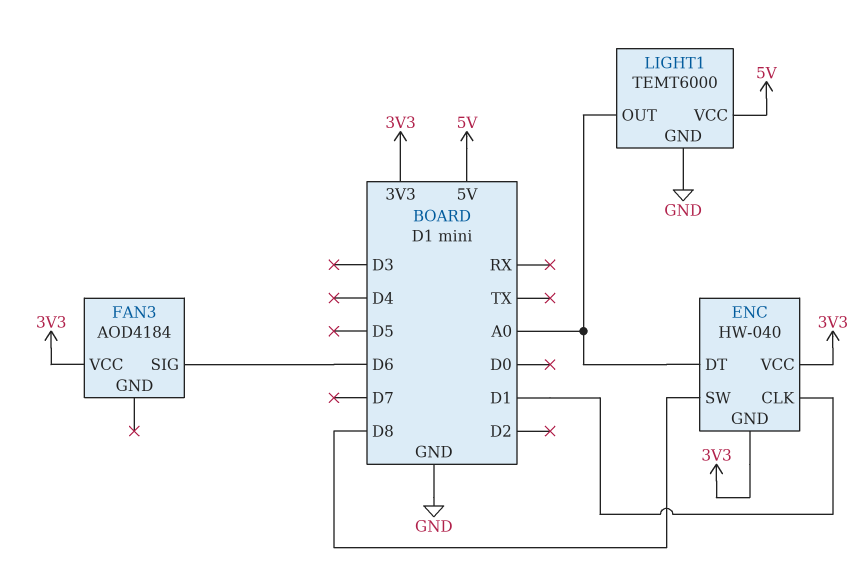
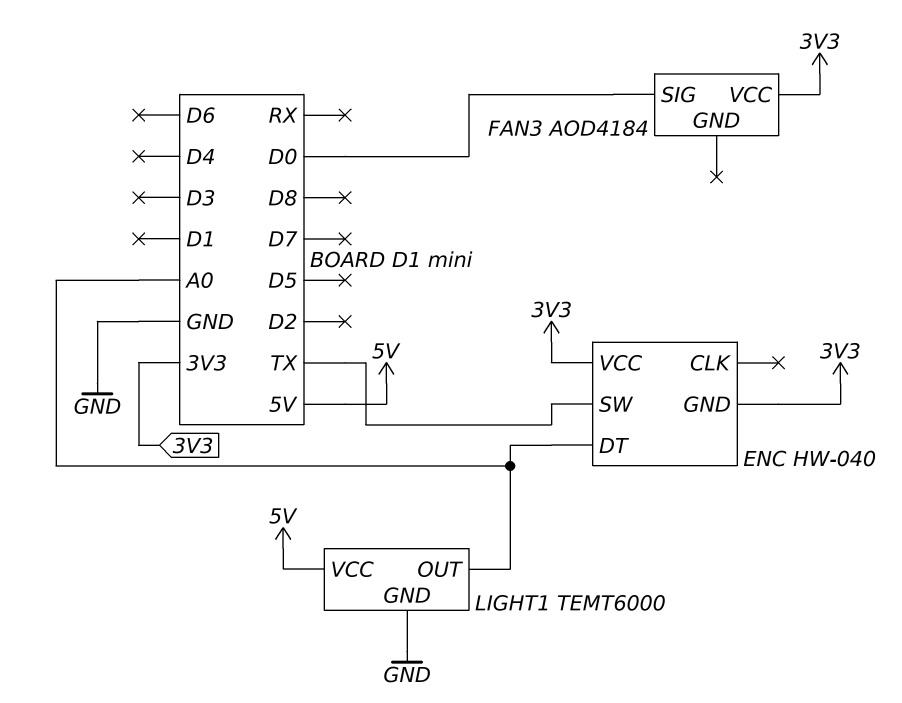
ENC pin CLK: D1 -> none
ENC pin SW: D8 -> TX
FAN3 pin SIG: D6 -> D0

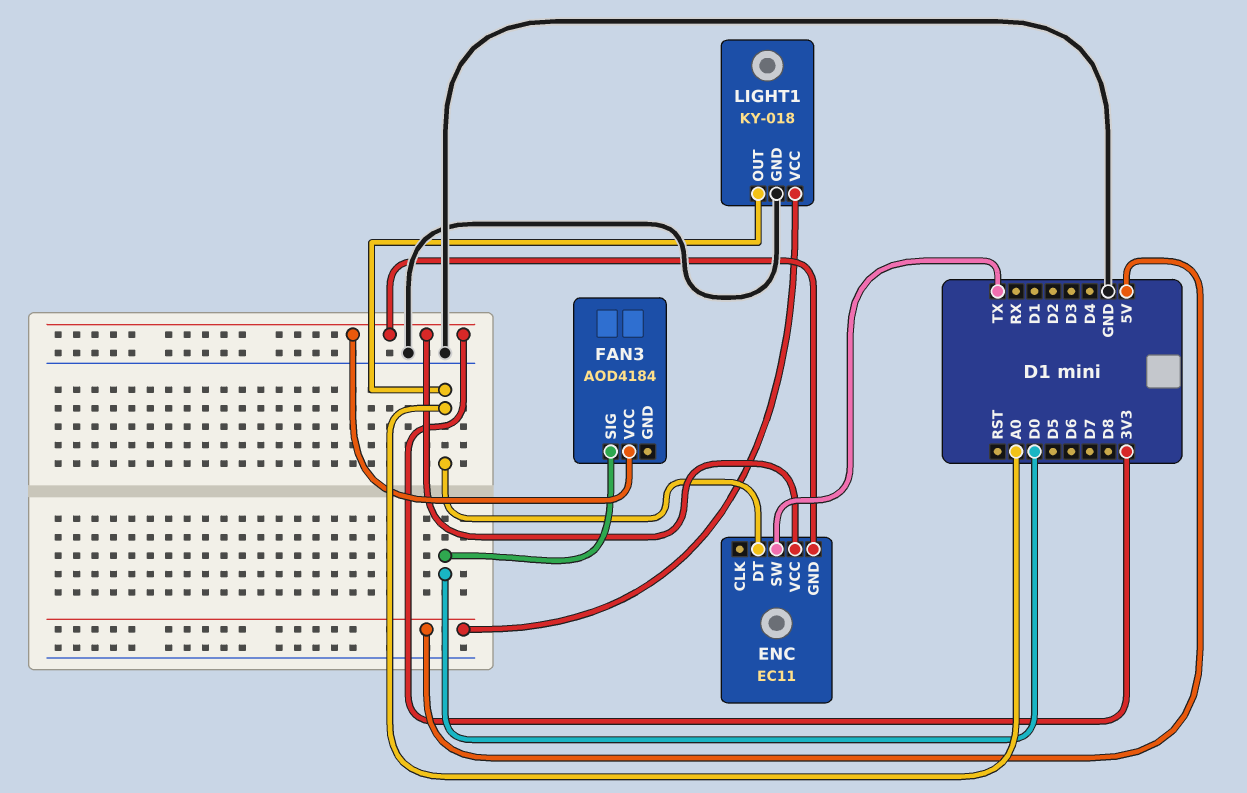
ENC: HW-040 -> EC11
LIGHT1: TEMT6000 -> KY-018

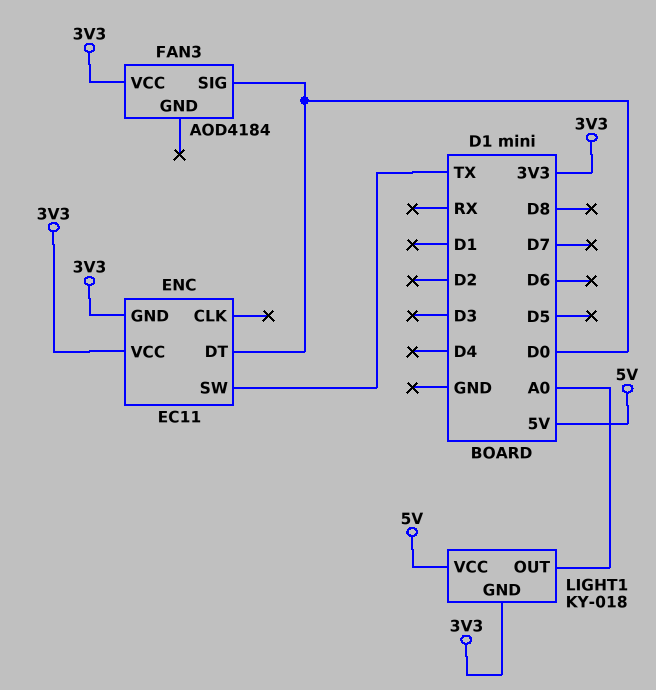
ENC pin DT: A0 -> D0
LIGHT1 pin GND: GND -> 3V3

